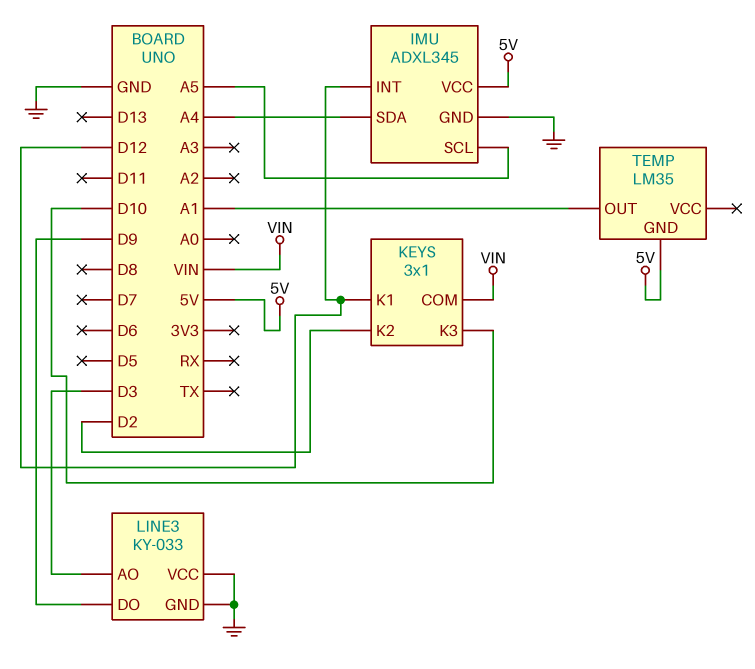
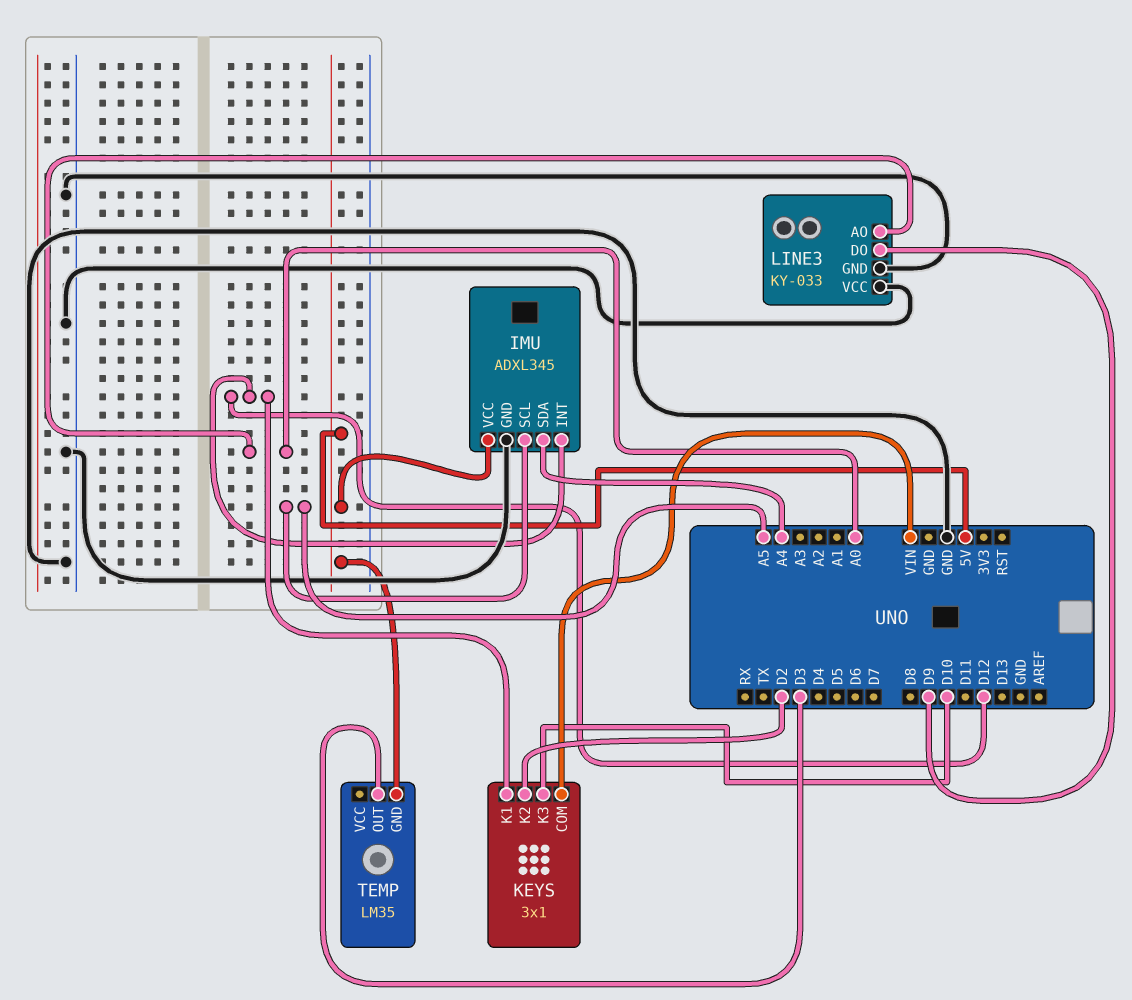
LINE3 pin AO: D3 -> A0
TEMP pin OUT: A1 -> D3

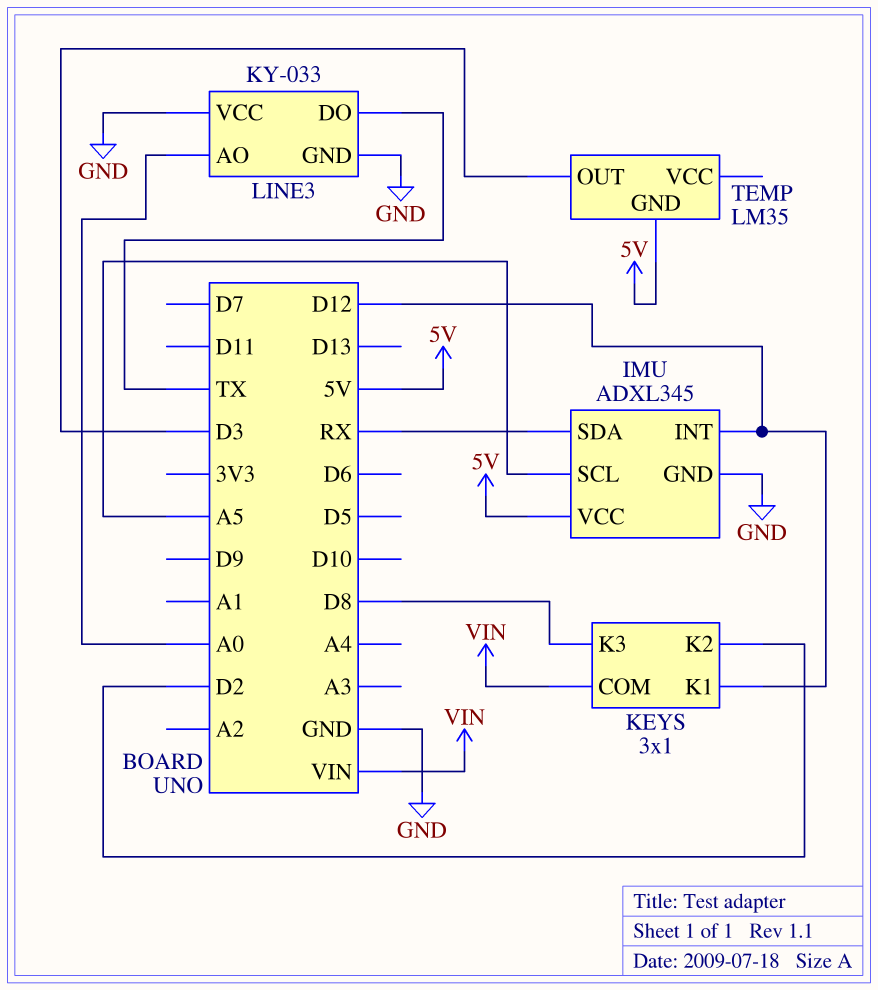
IMU pin SDA: A4 -> RX
KEYS pin K3: D10 -> D8
LINE3 pin DO: D9 -> TX

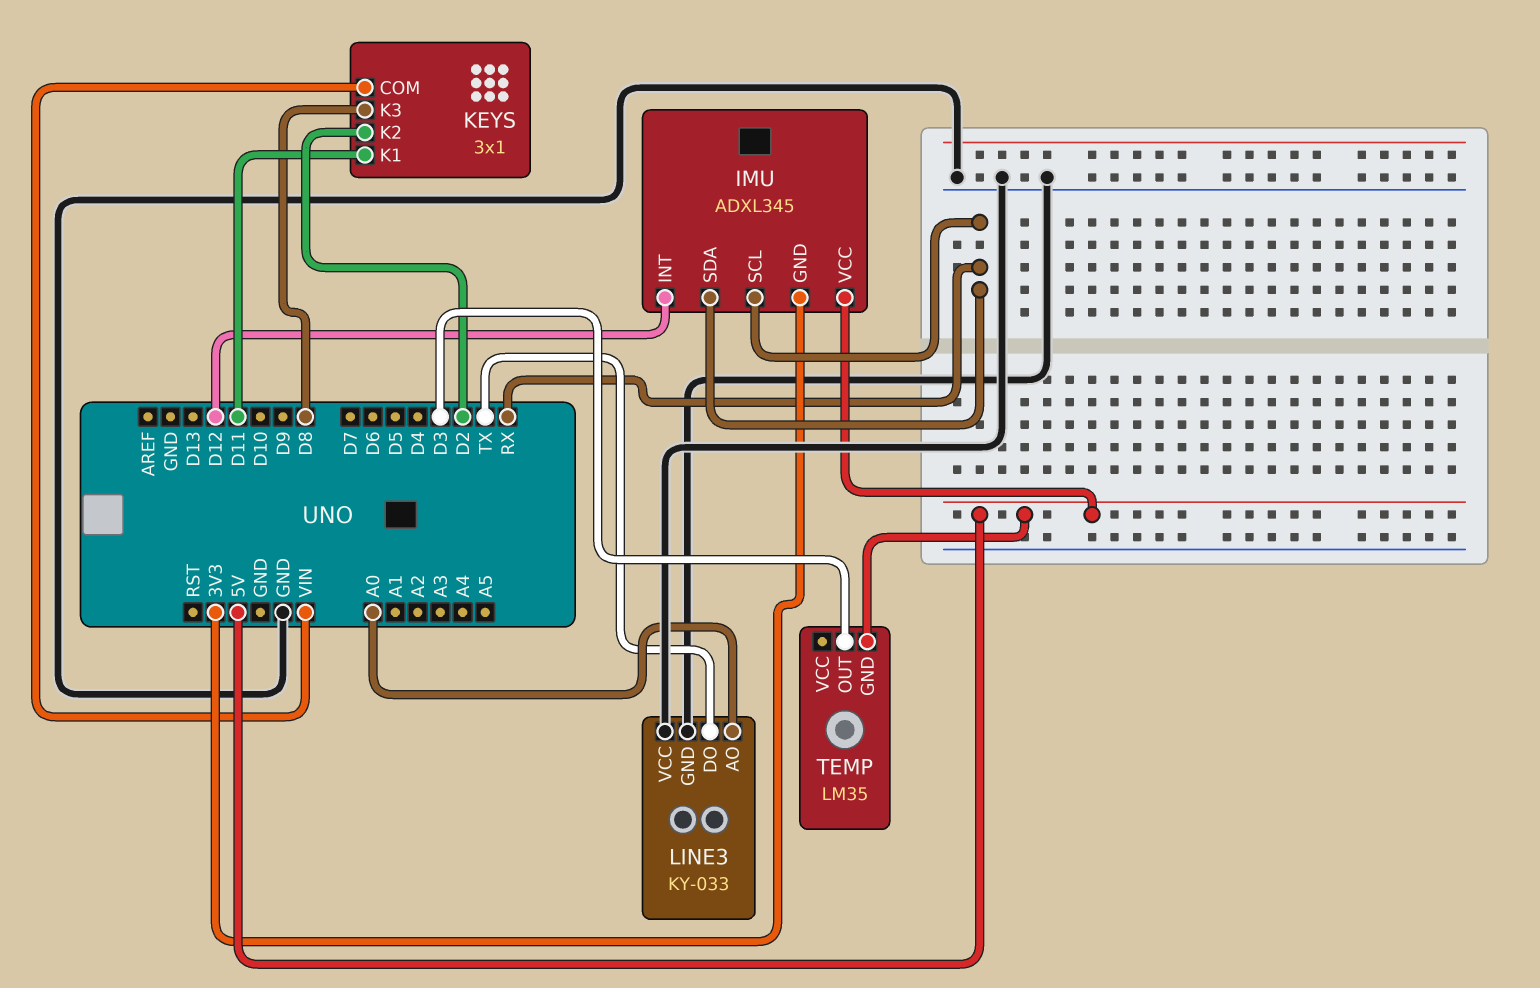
IMU pin GND: GND -> 3V3
IMU pin SCL: A5 -> RX
KEYS pin K1: D12 -> D11

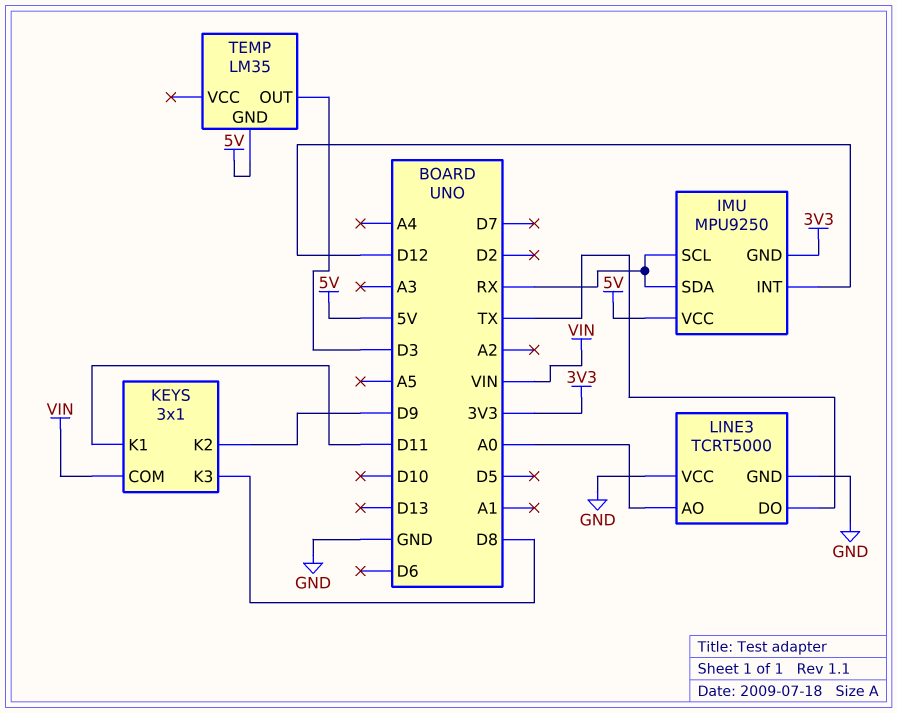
IMU: ADXL345 -> MPU9250
KEYS pin K2: D2 -> D9
LINE3: KY-033 -> TCRT5000

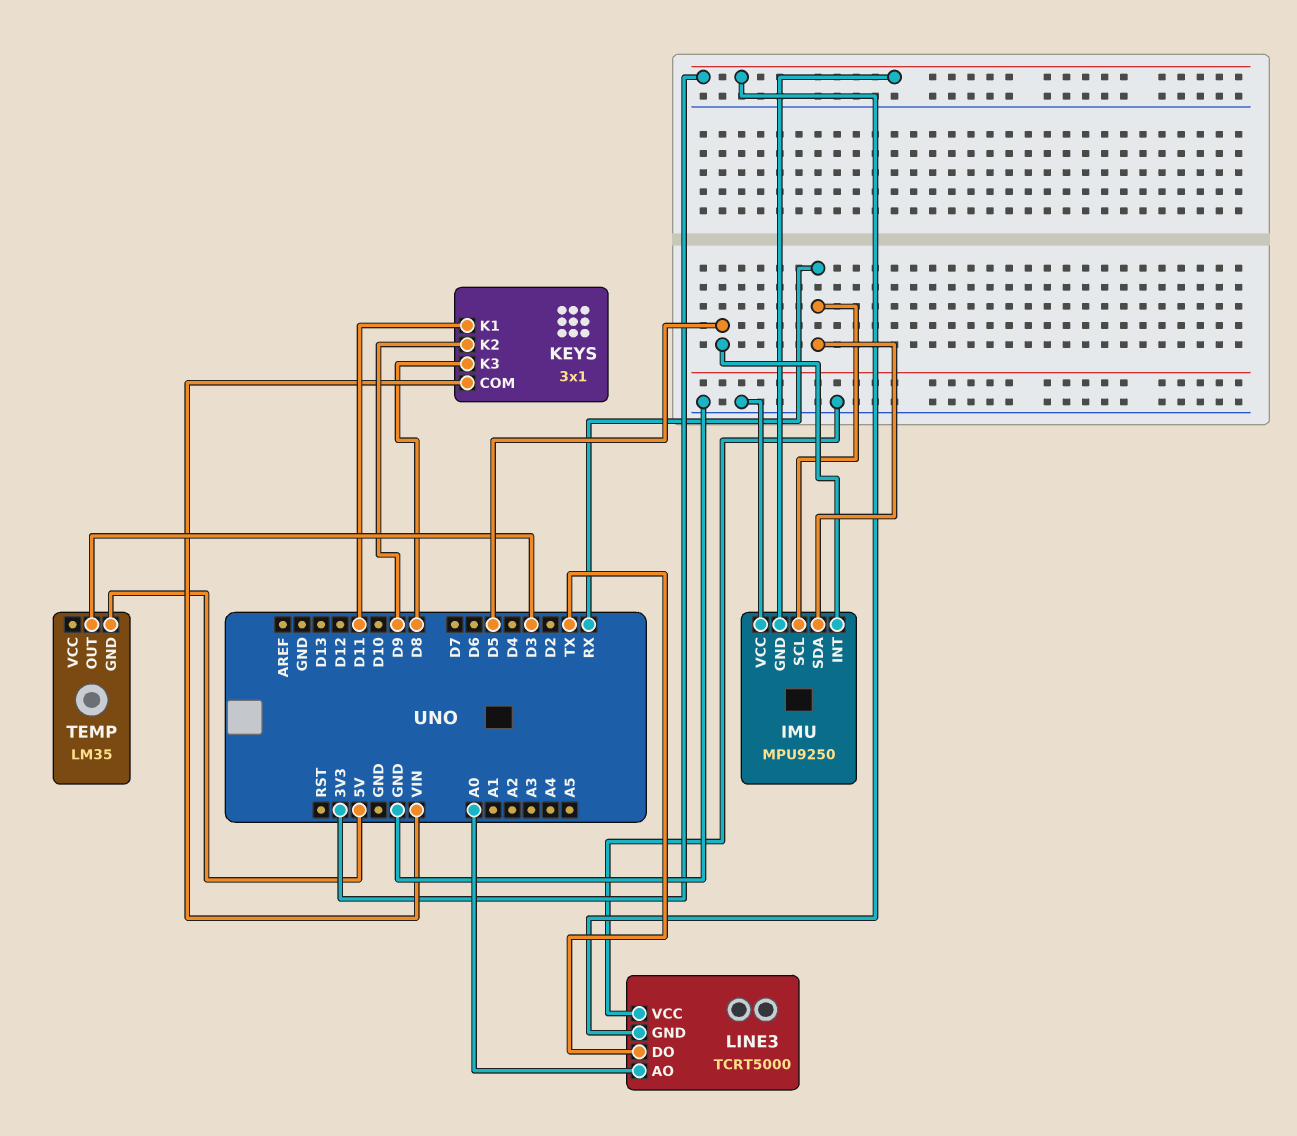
IMU pin INT: D12 -> D5
IMU pin VCC: 5V -> GND
LINE3 pin GND: GND -> 3V3

